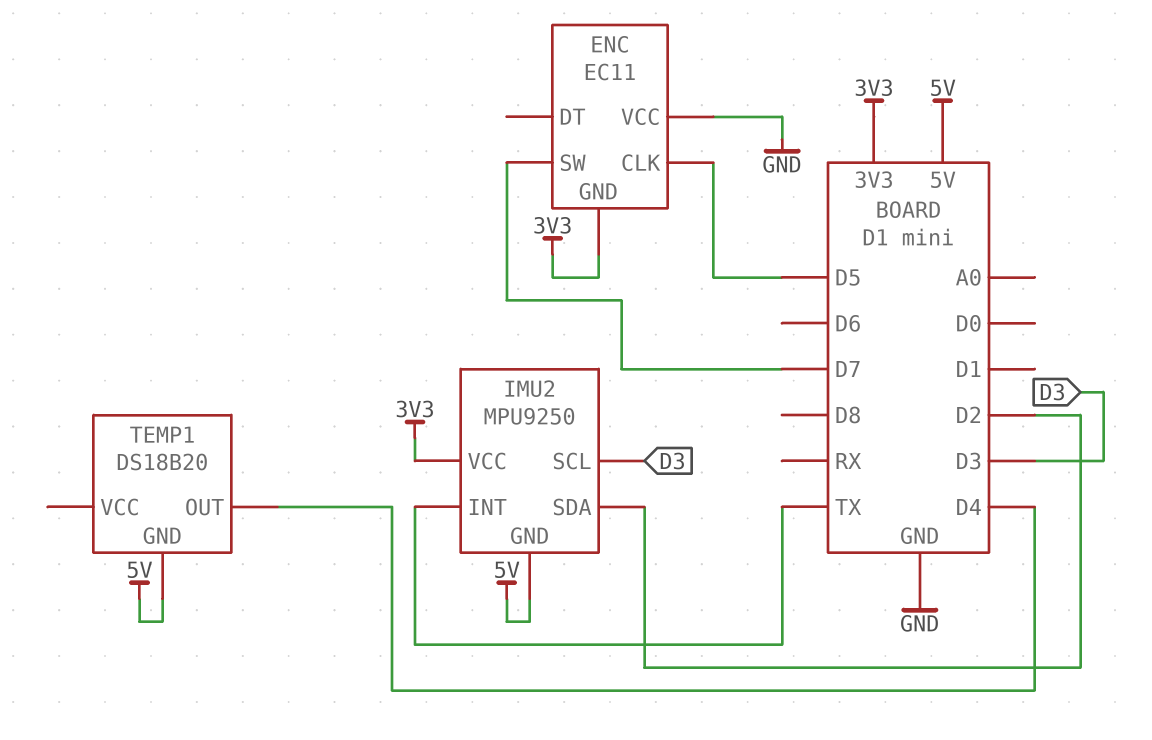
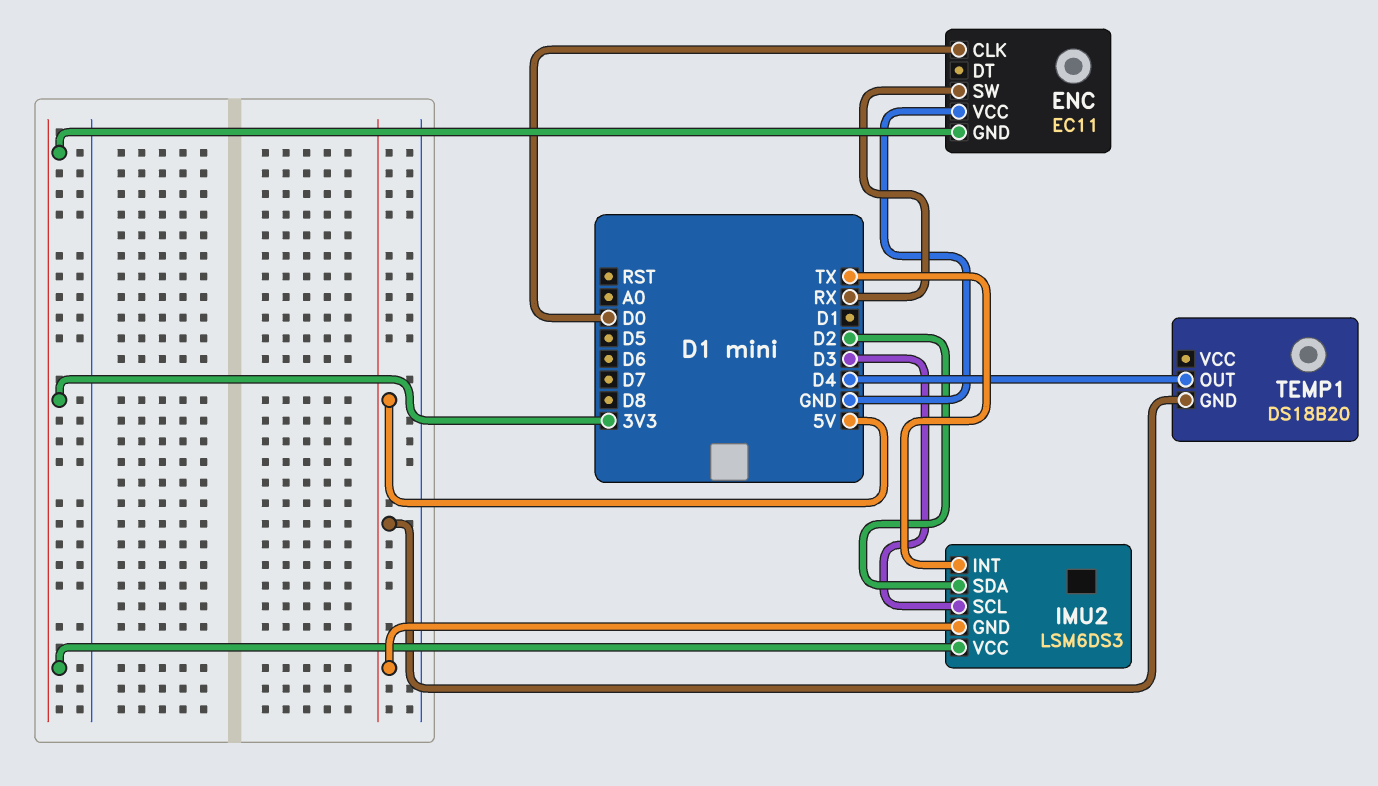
ENC pin CLK: D5 -> D0
ENC pin SW: D7 -> RX
IMU2: MPU9250 -> LSM6DS3

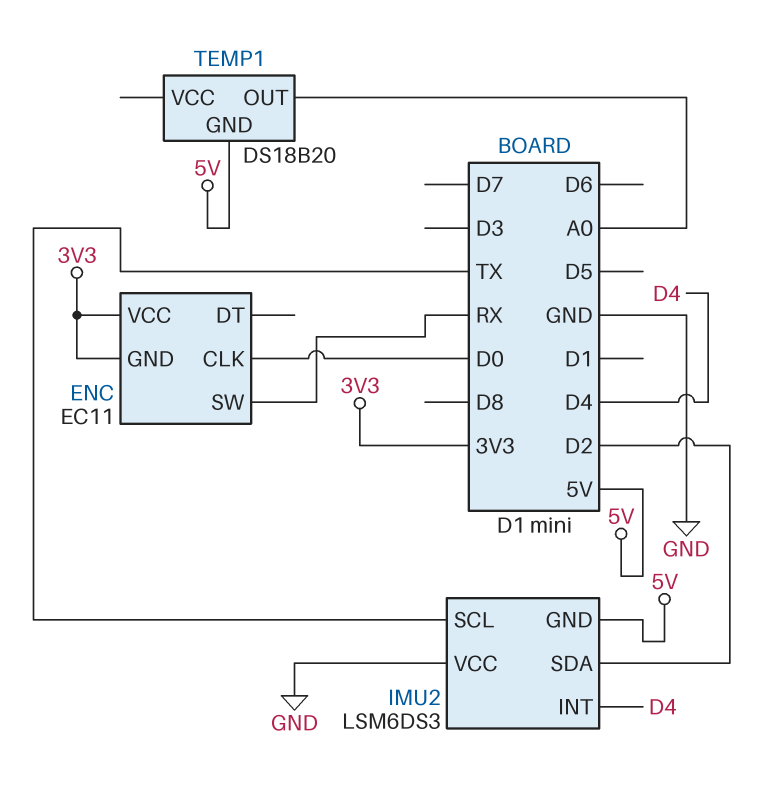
ENC pin VCC: GND -> 3V3
IMU2 pin INT: TX -> D4
IMU2 pin SCL: D3 -> TX
IMU2 pin VCC: 3V3 -> GND
TEMP1 pin OUT: D4 -> A0

